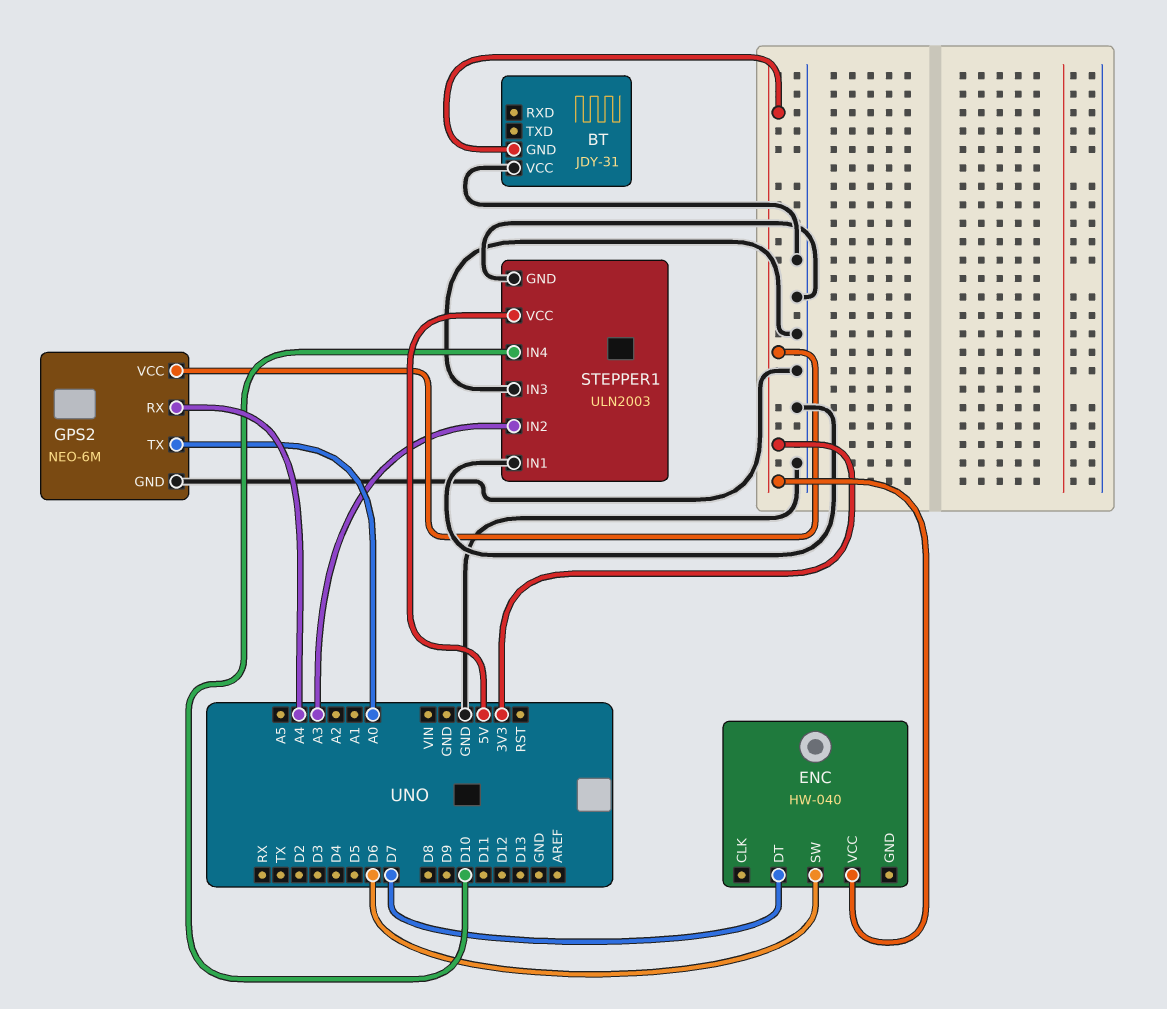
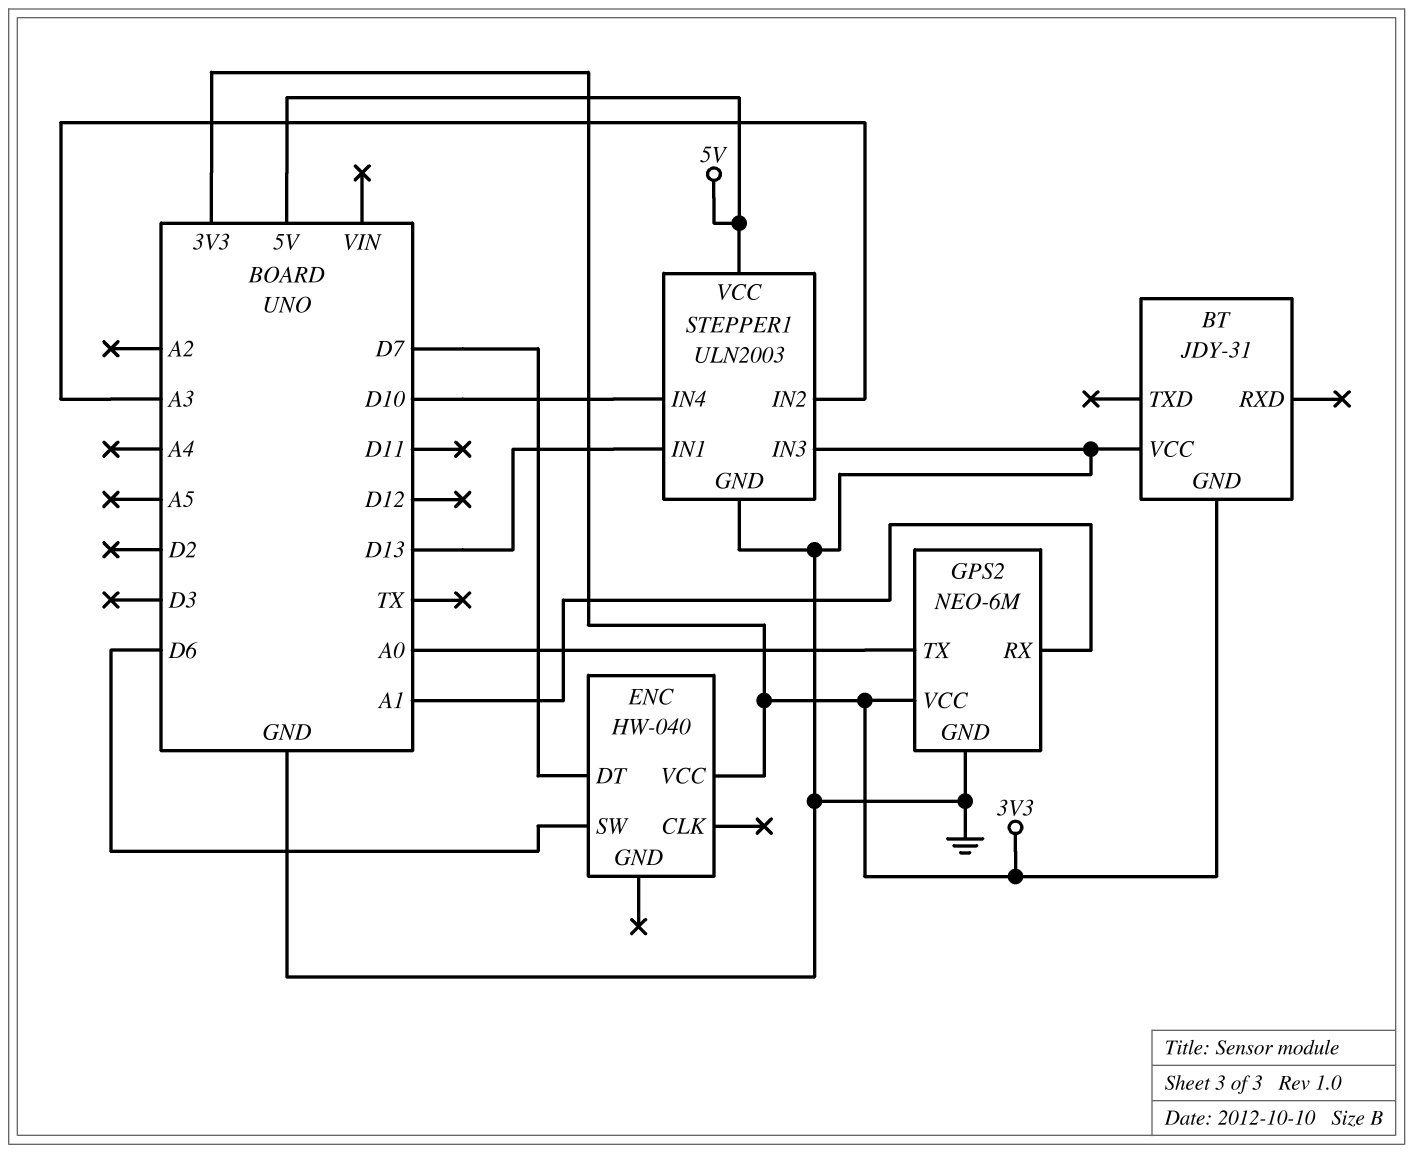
GPS2 pin RX: A4 -> A1
STEPPER1 pin IN1: GND -> D13

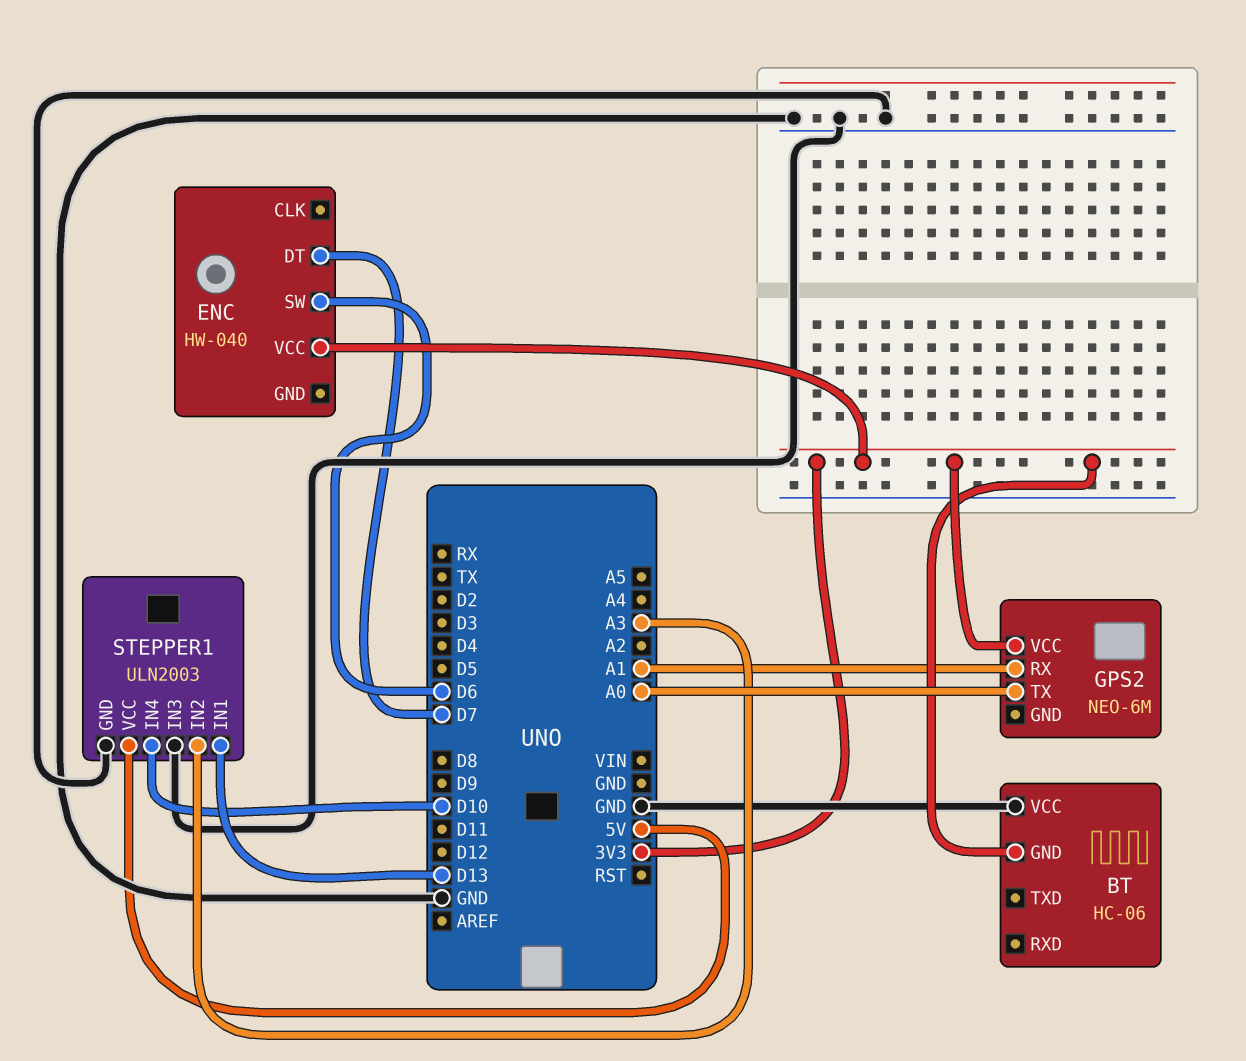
BT: JDY-31 -> HC-06
GPS2 pin GND: GND -> none

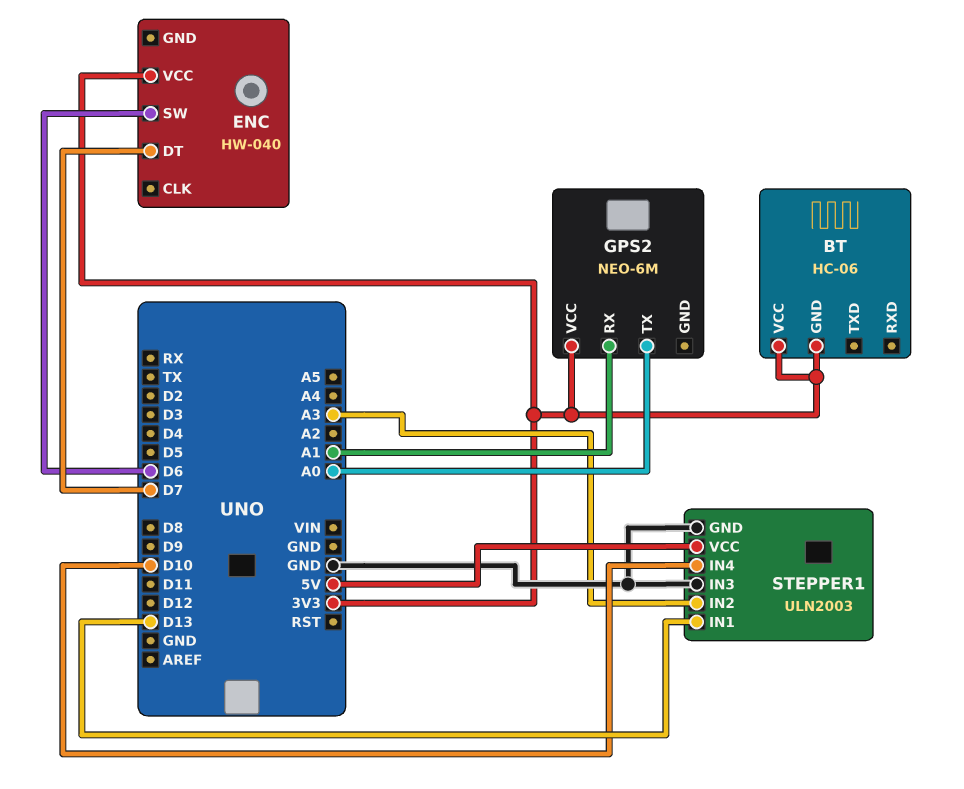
BT pin VCC: GND -> 3V3

